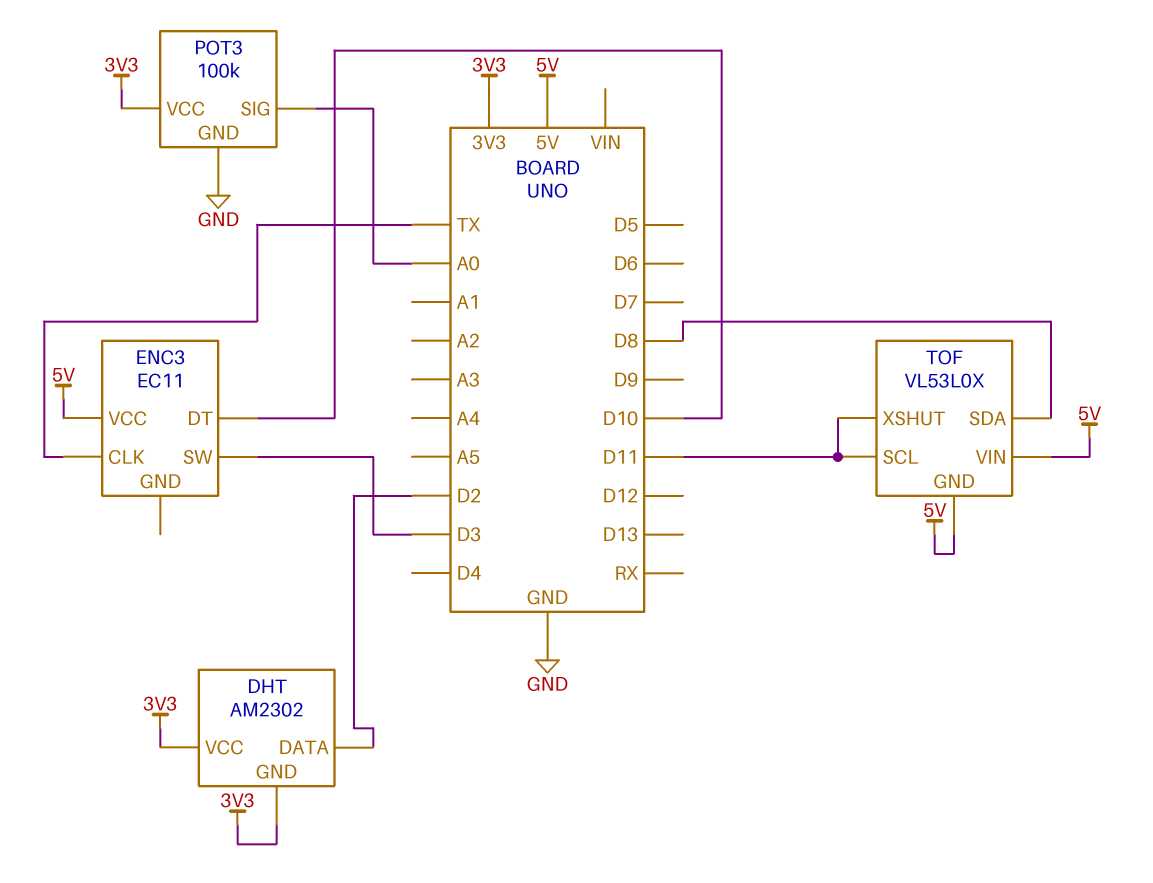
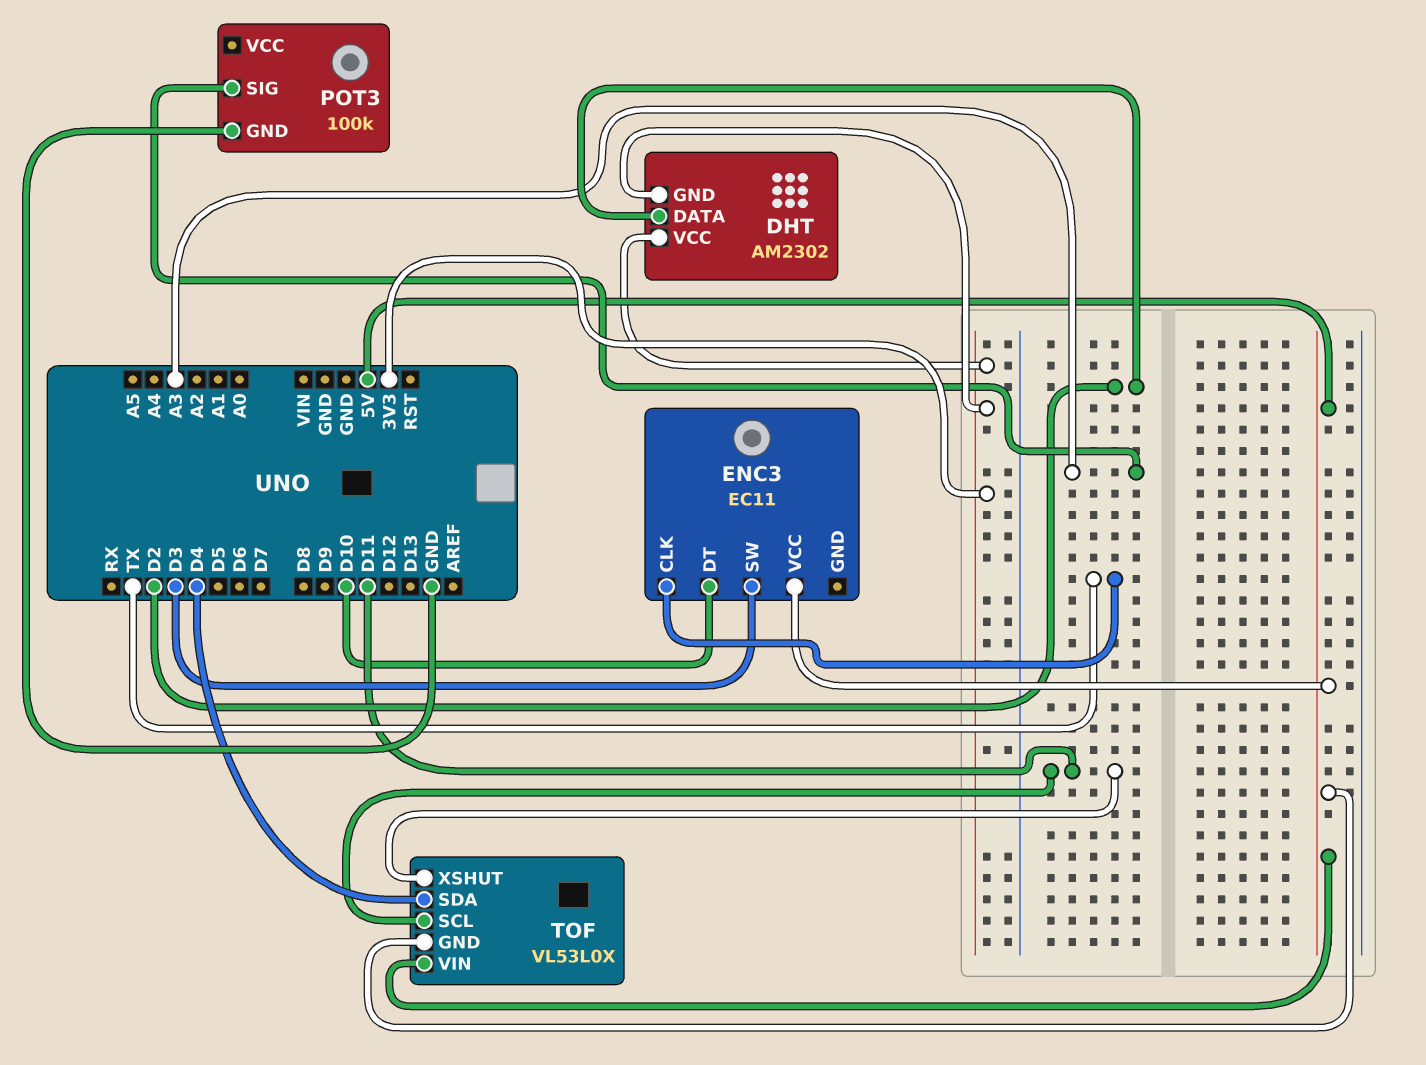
POT3 pin SIG: A0 -> A3
POT3 pin VCC: 3V3 -> none
TOF pin SDA: D8 -> D4

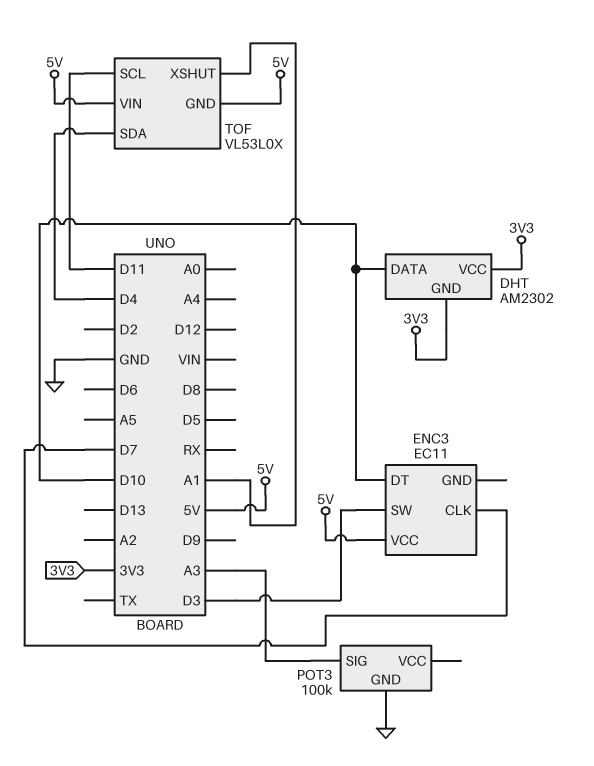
DHT pin DATA: D2 -> D10
ENC3 pin CLK: TX -> D7
TOF pin XSHUT: D11 -> A1

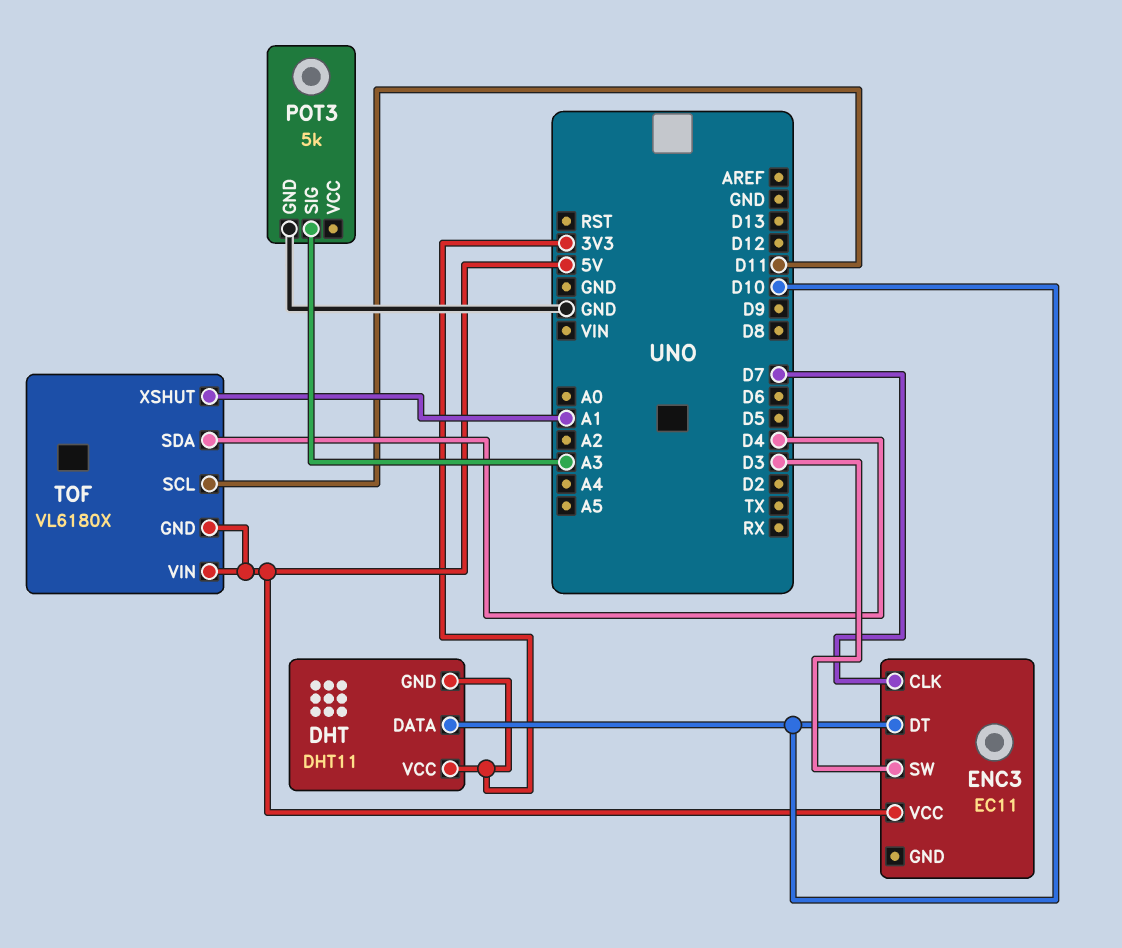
DHT: AM2302 -> DHT11
POT3: 100k -> 5k
TOF: VL53L0X -> VL6180X

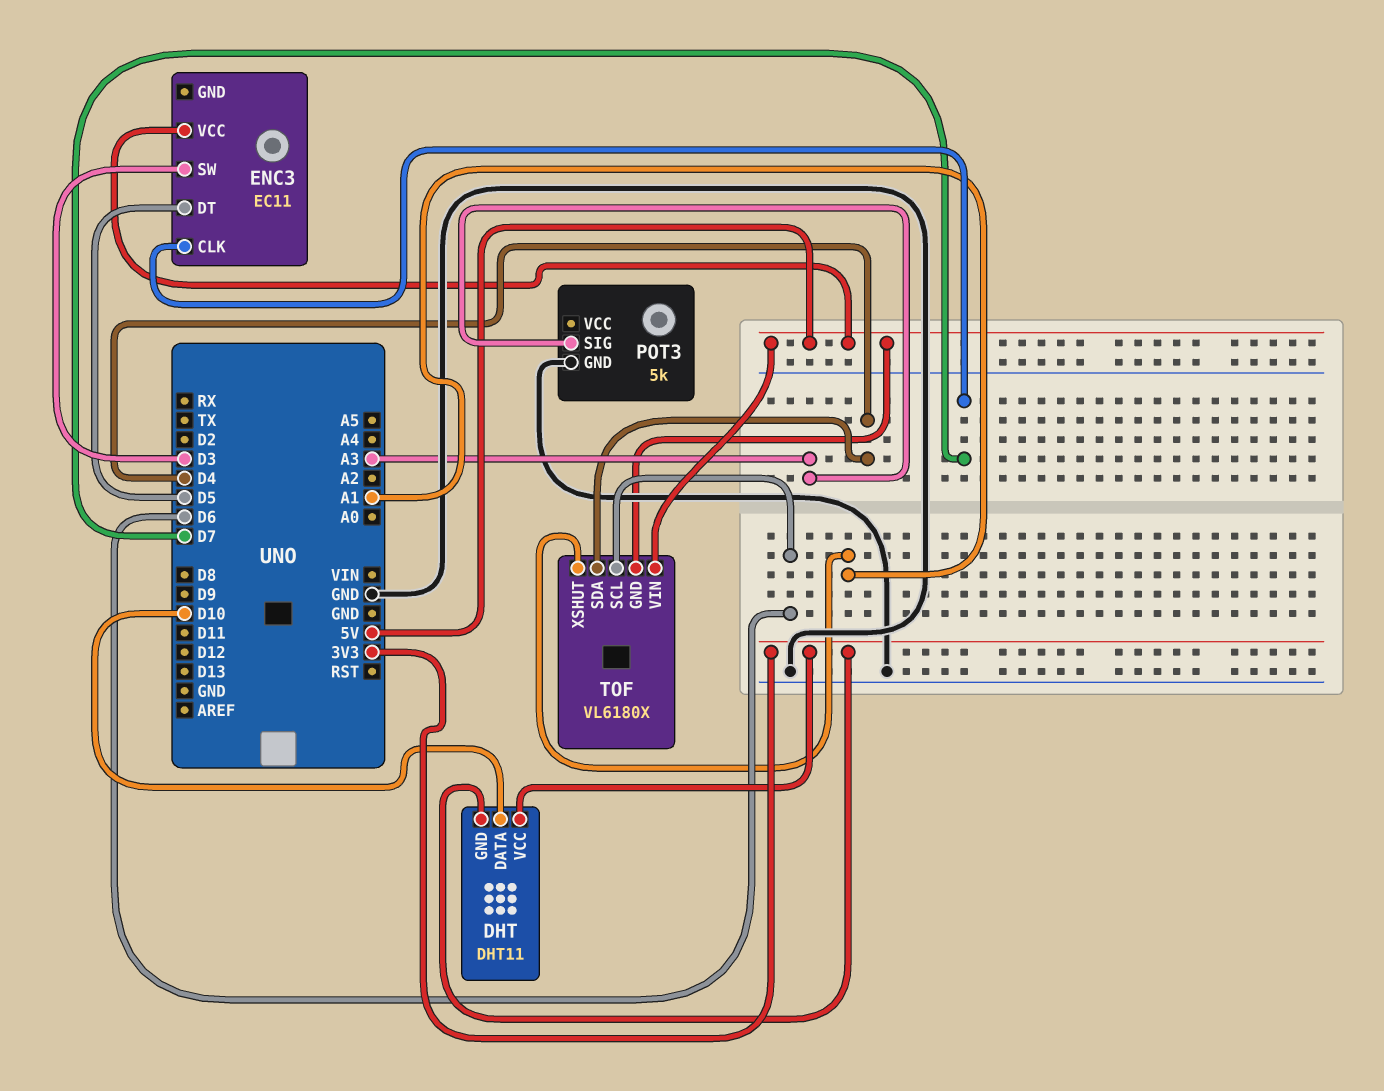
ENC3 pin DT: D10 -> D5
TOF pin SCL: D11 -> D6

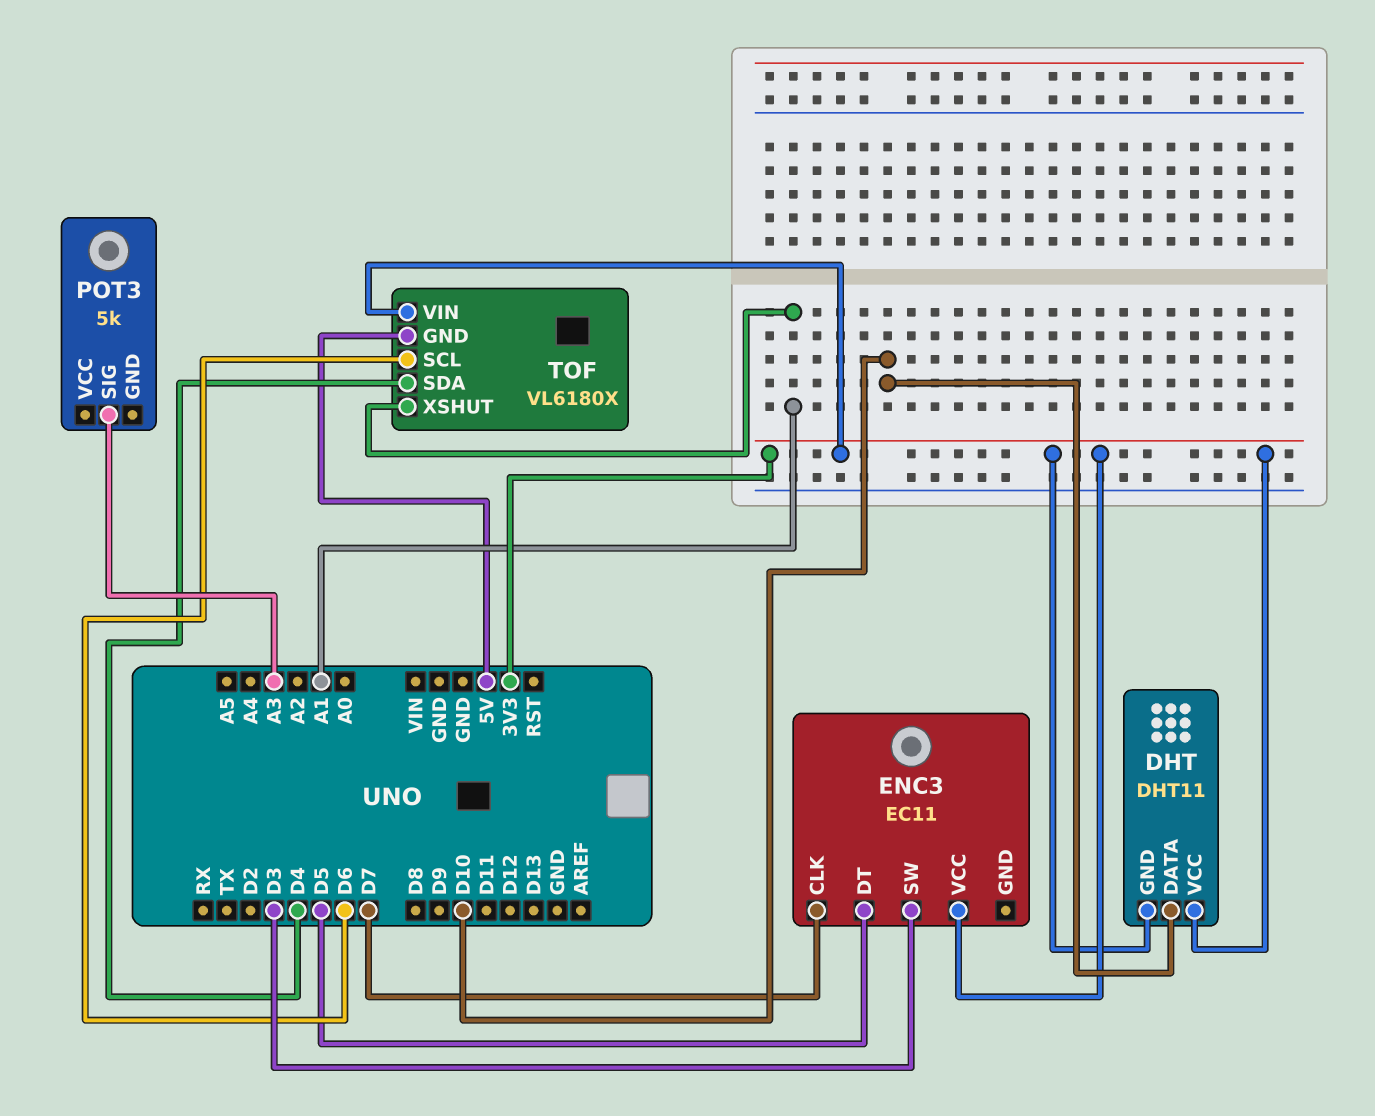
ENC3 pin VCC: 5V -> 3V3
POT3 pin GND: GND -> none
TOF pin VIN: 5V -> 3V3

